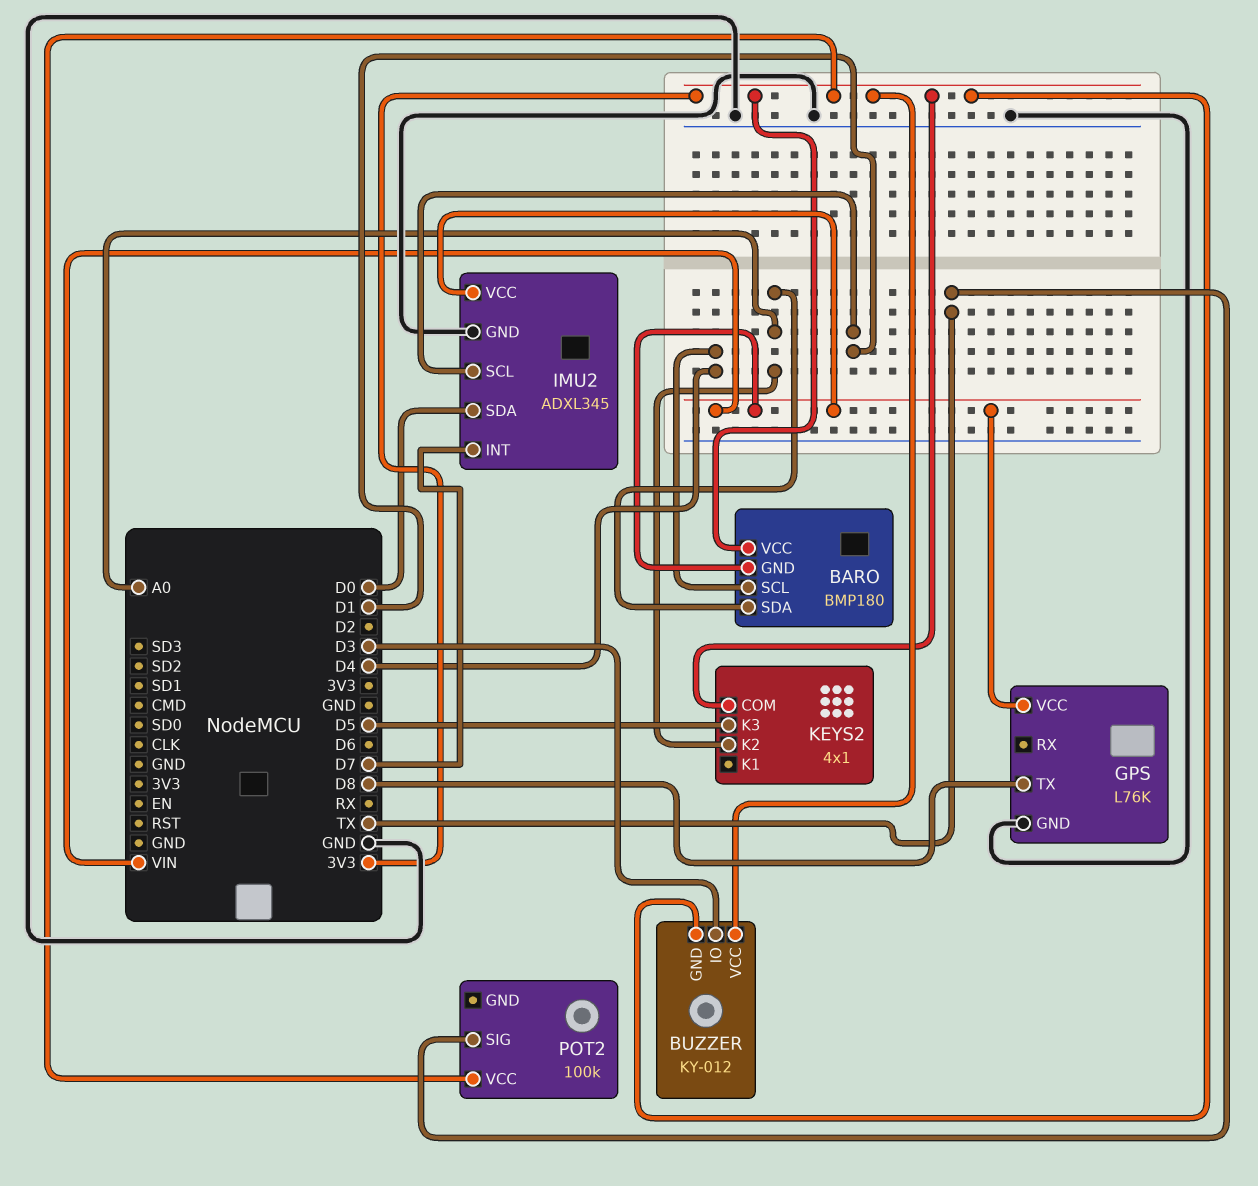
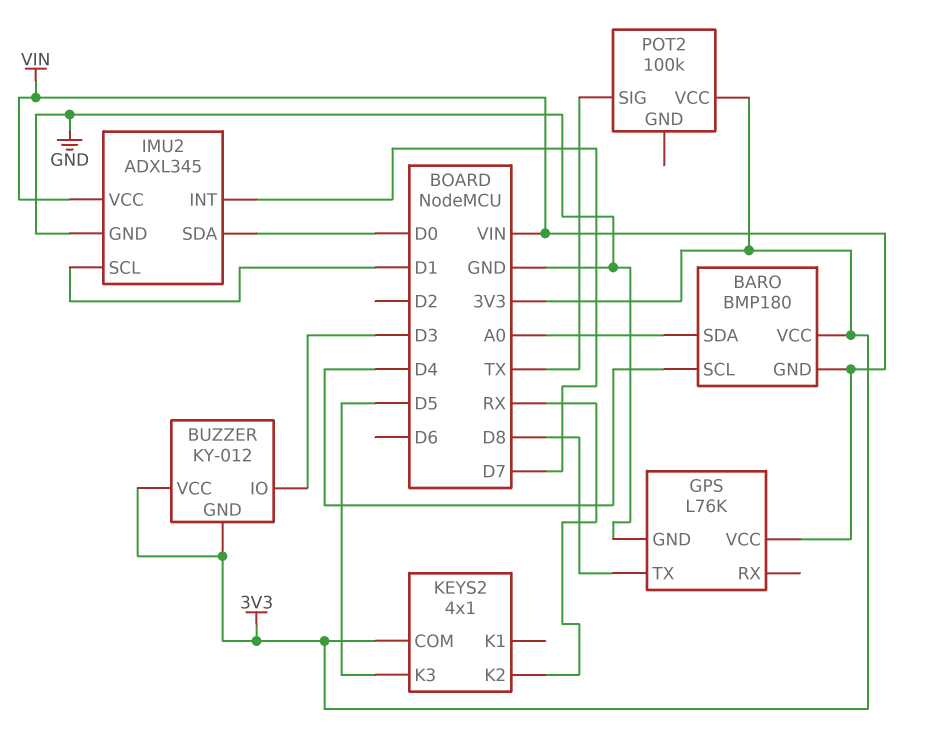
KEYS2 pin K2: A0 -> RX

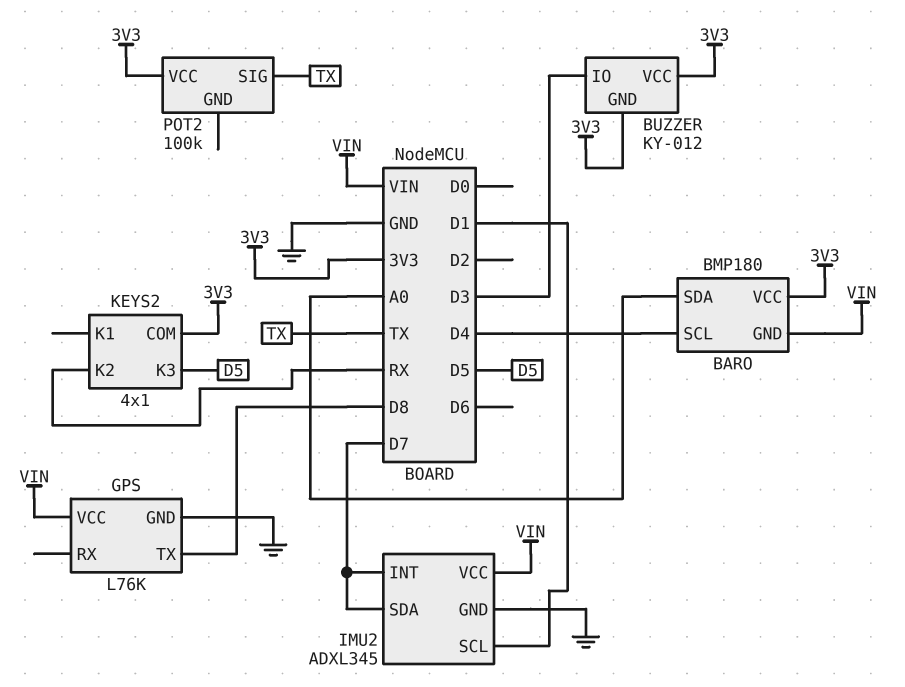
IMU2 pin SDA: D0 -> D7

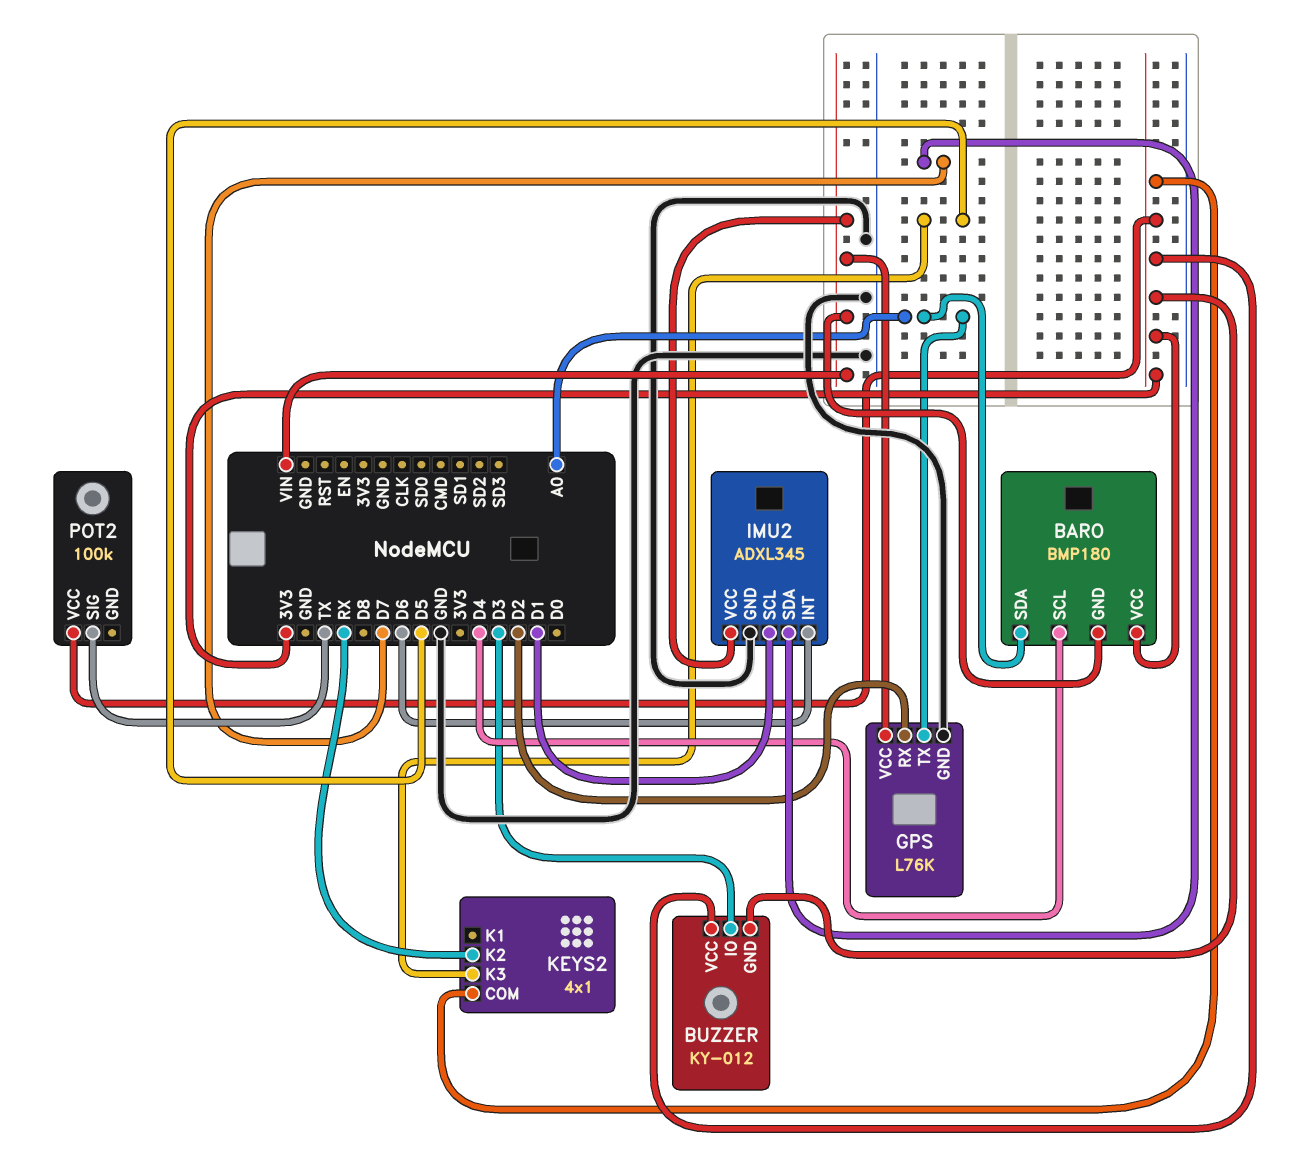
GPS pin RX: none -> D2
GPS pin TX: D8 -> A0
IMU2 pin INT: D7 -> D6

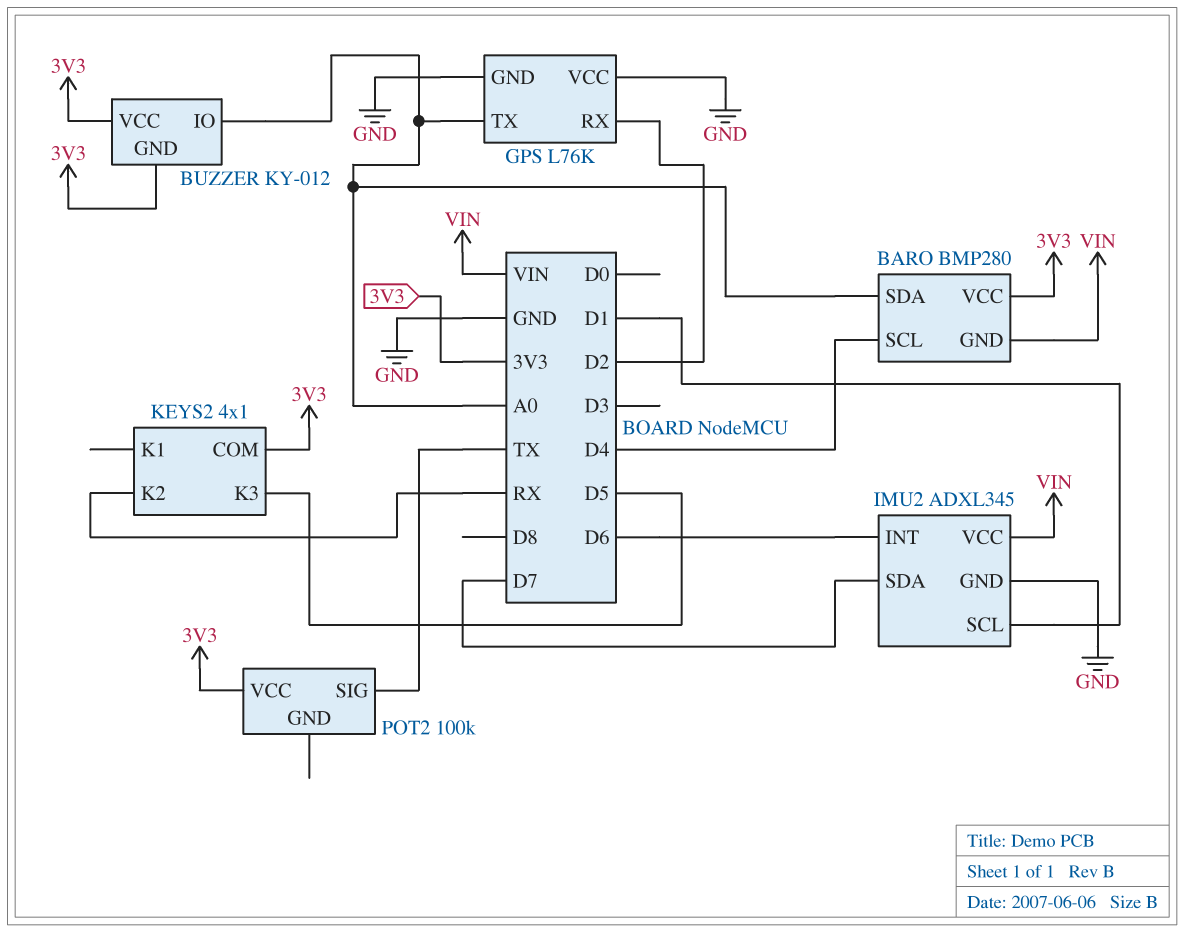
BARO: BMP180 -> BMP280
BUZZER pin IO: D3 -> A0
GPS pin VCC: VIN -> GND

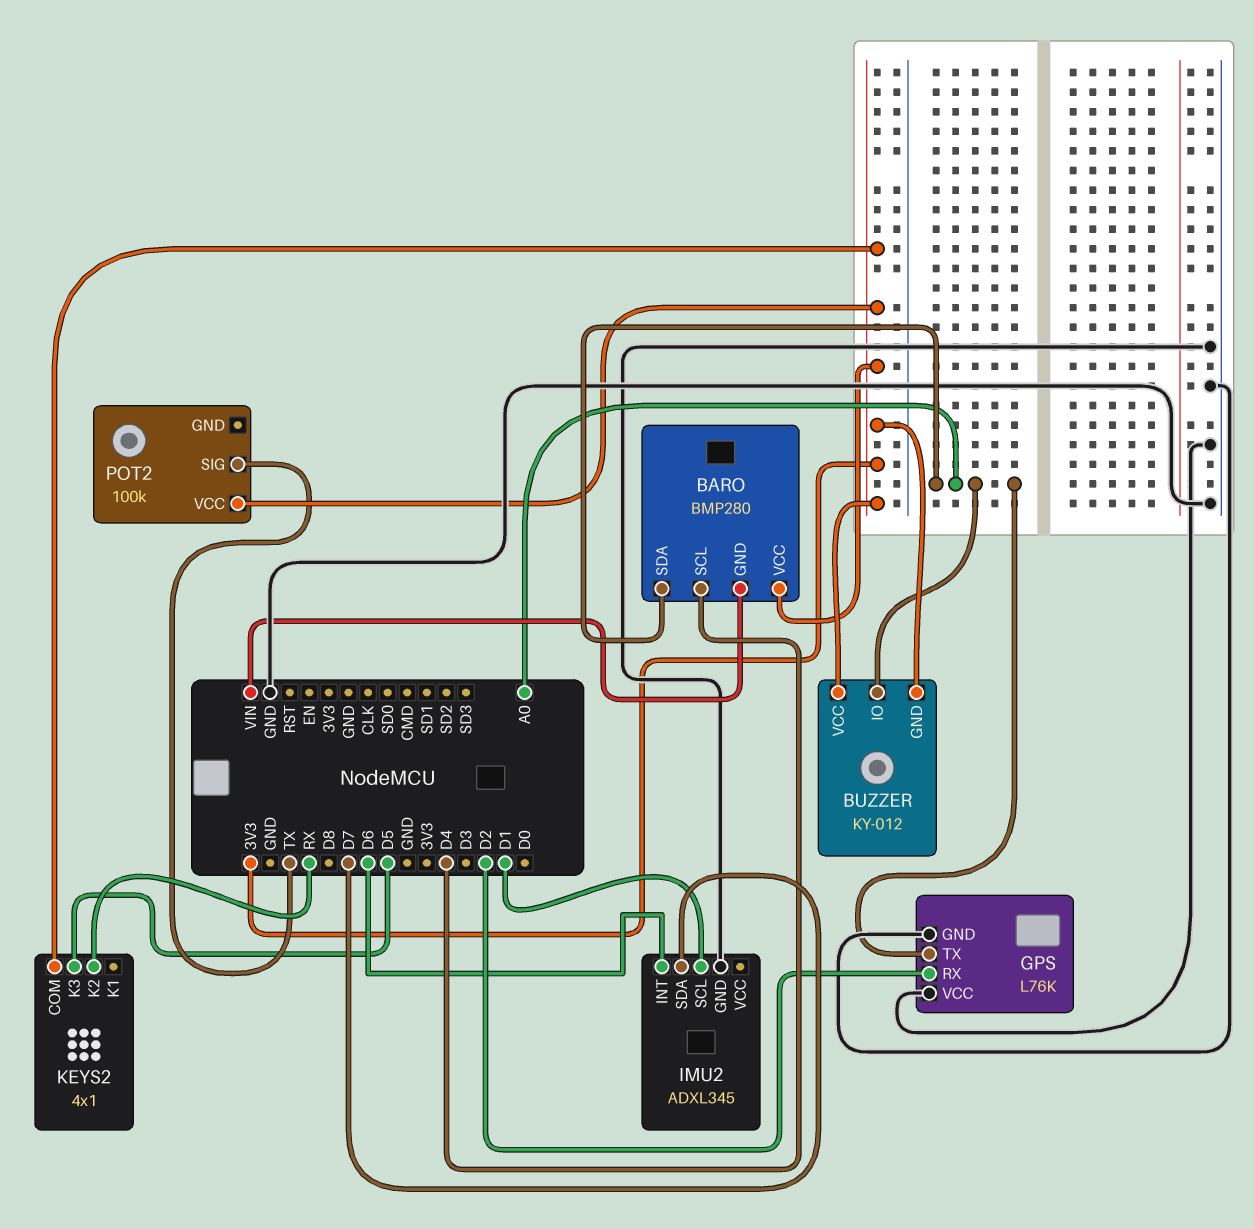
IMU2 pin VCC: VIN -> none

